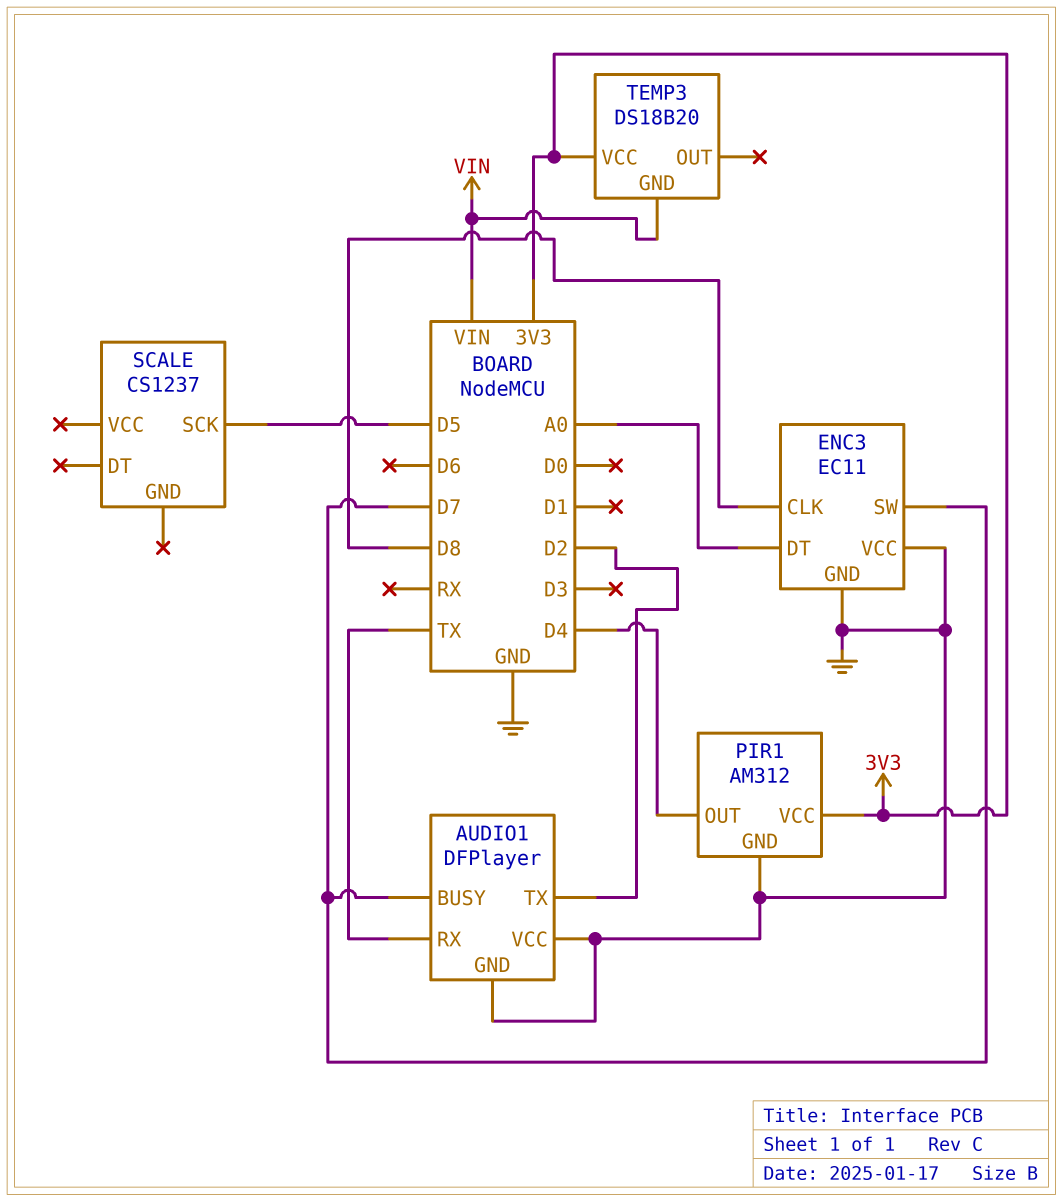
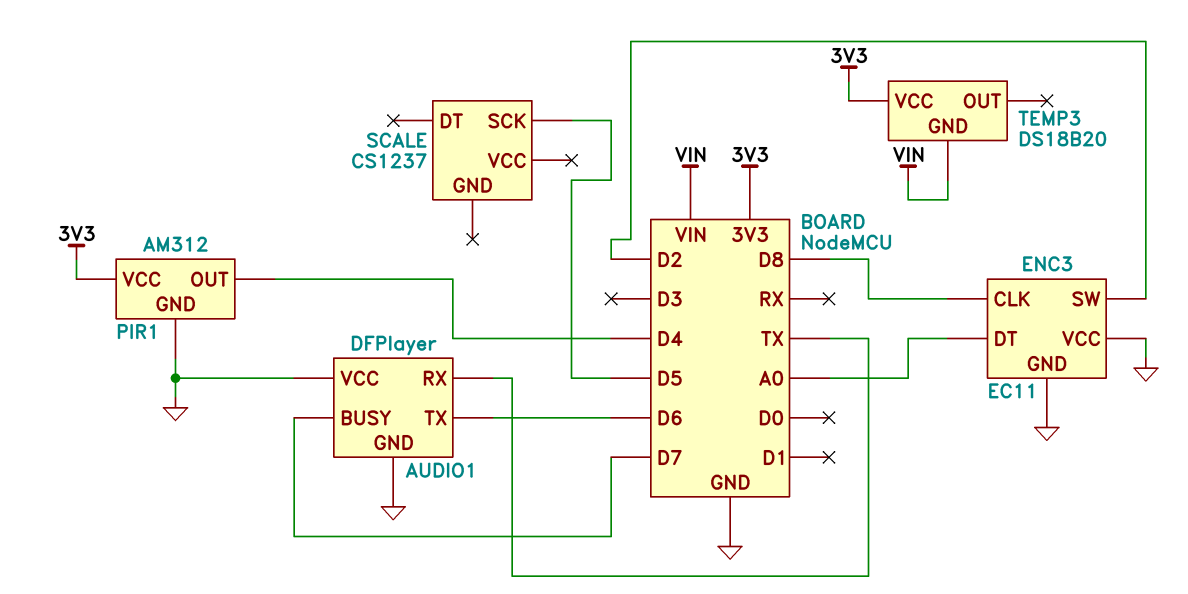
AUDIO1 pin TX: D2 -> D6
ENC3 pin SW: D7 -> D2

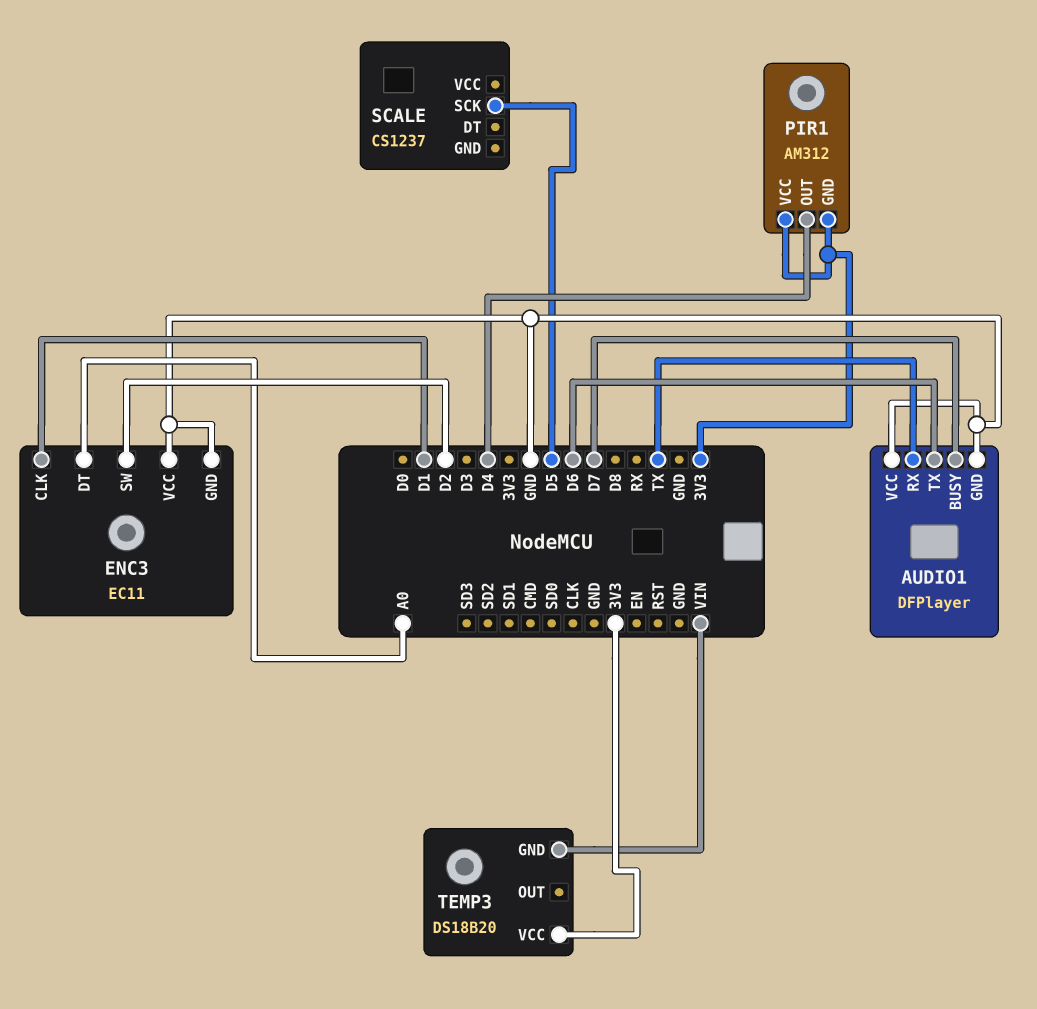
ENC3 pin CLK: D8 -> D1
PIR1 pin GND: GND -> 3V3

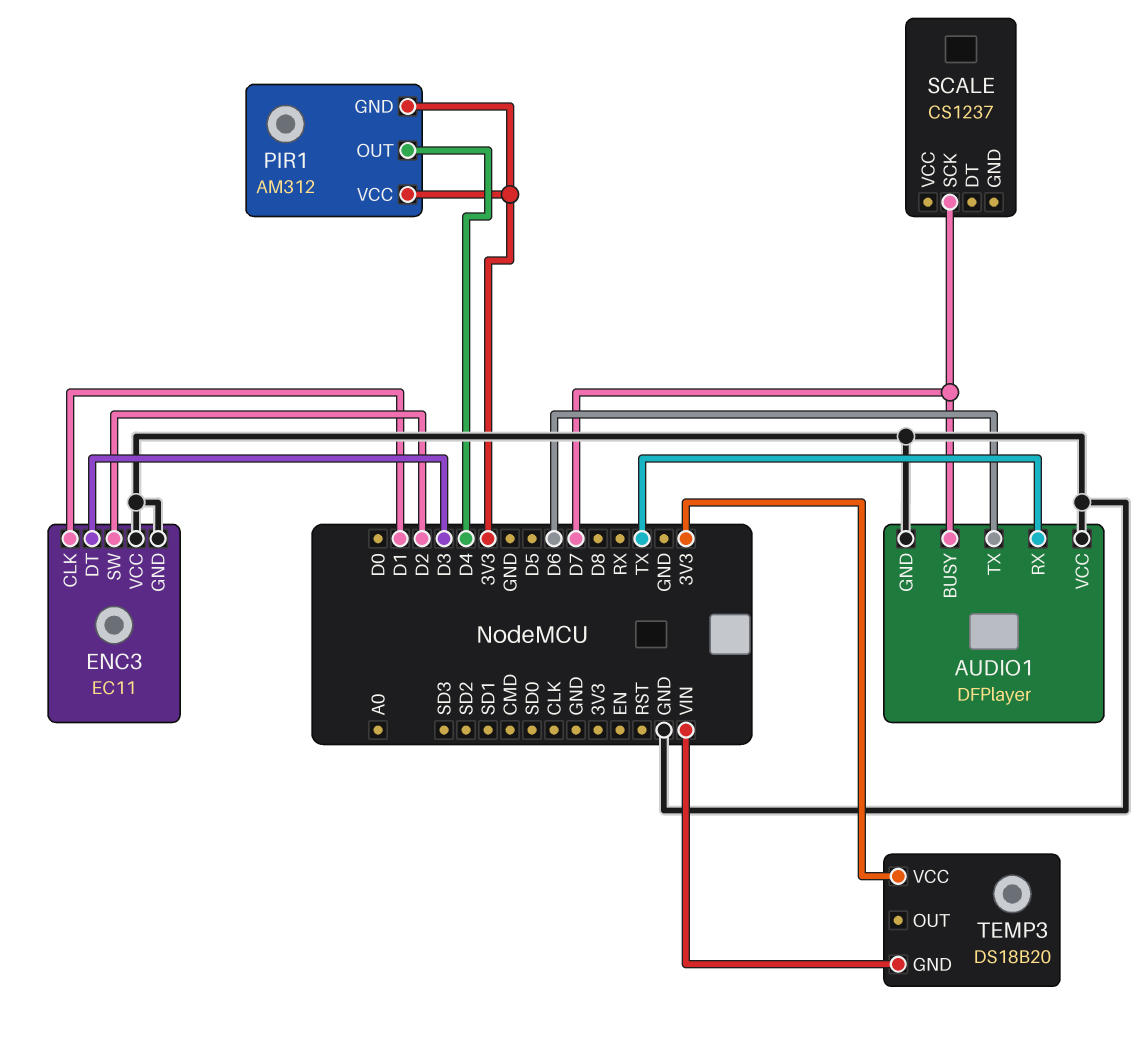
ENC3 pin DT: A0 -> D3
SCALE pin SCK: D5 -> D7

